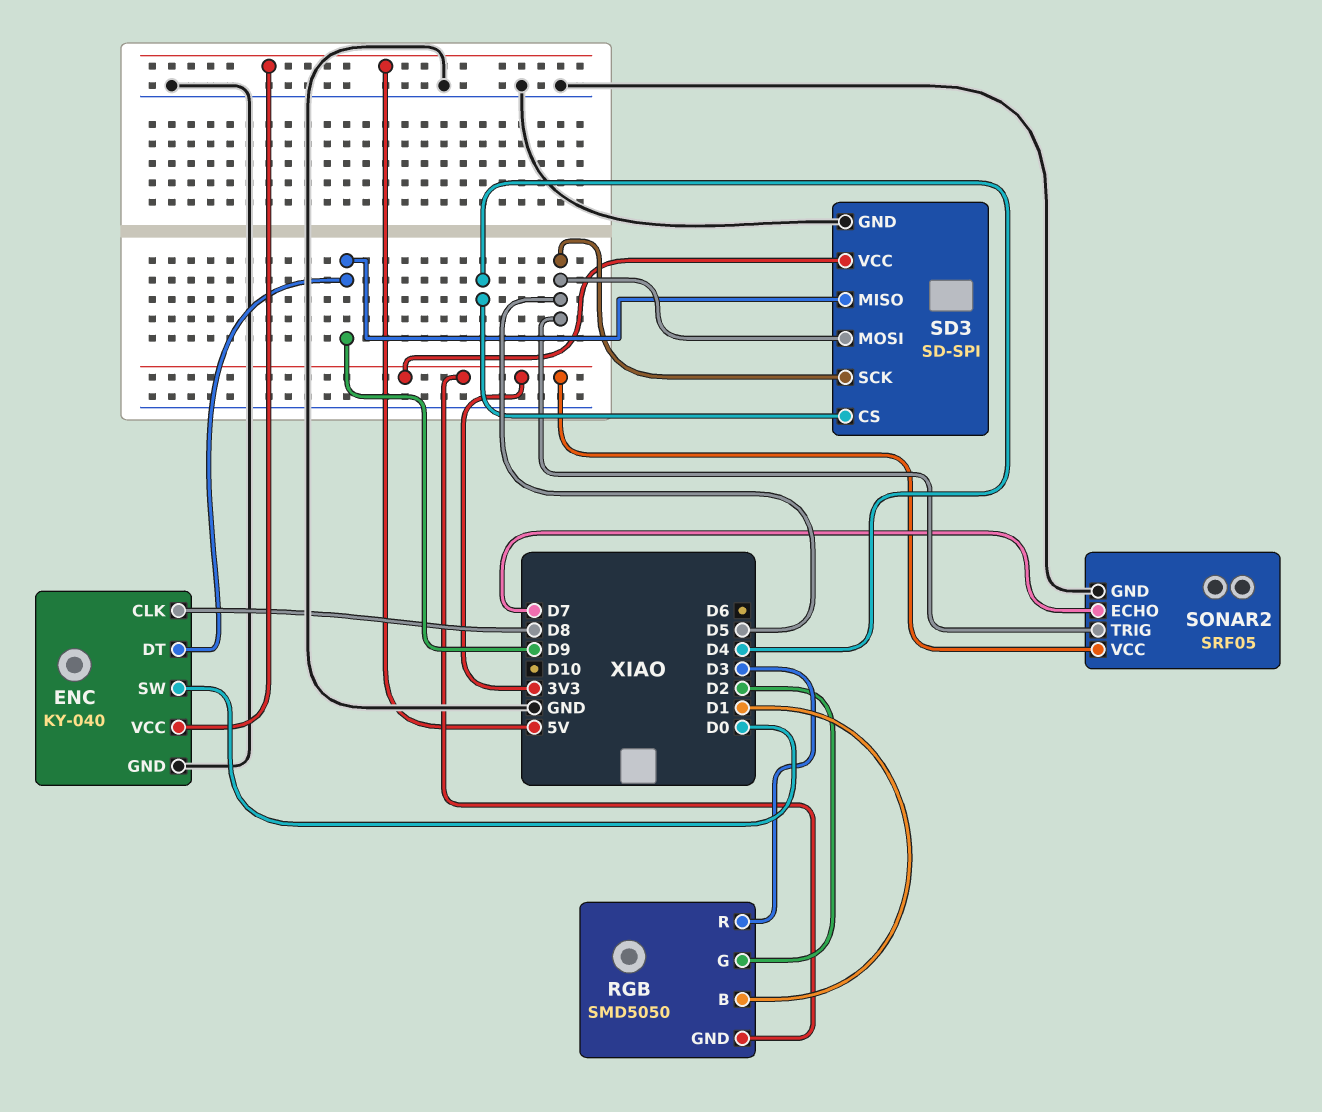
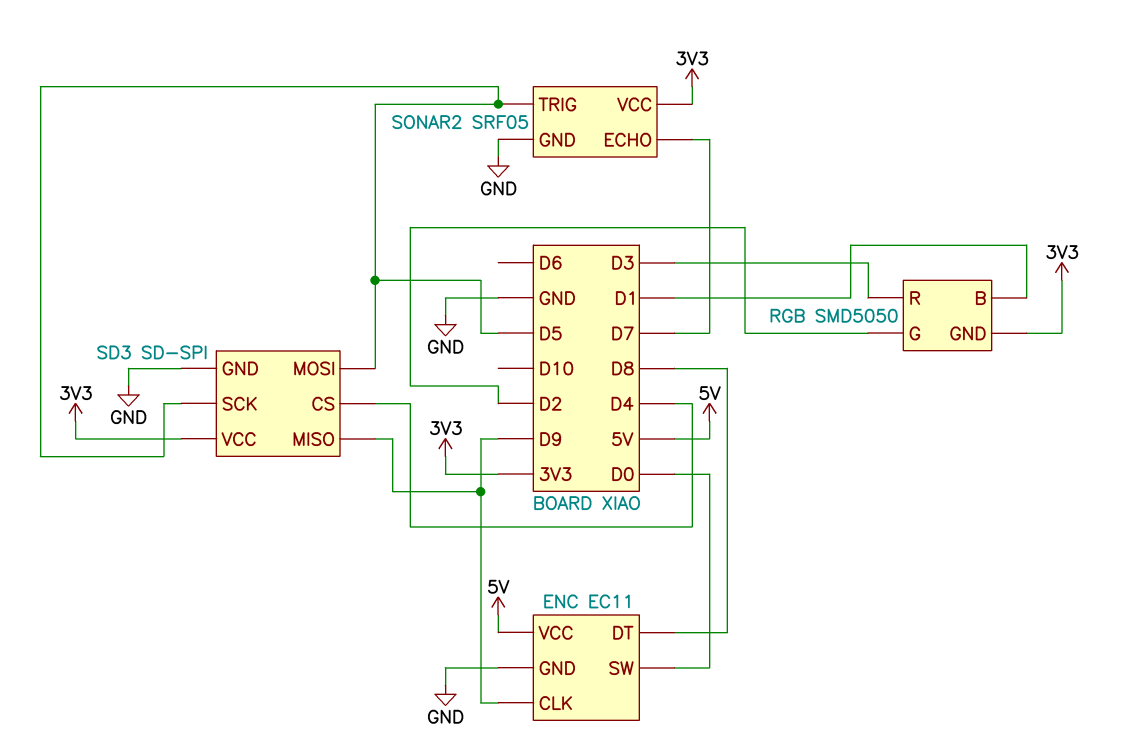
ENC: KY-040 -> EC11
ENC pin CLK: D8 -> D9
ENC pin DT: D9 -> D8

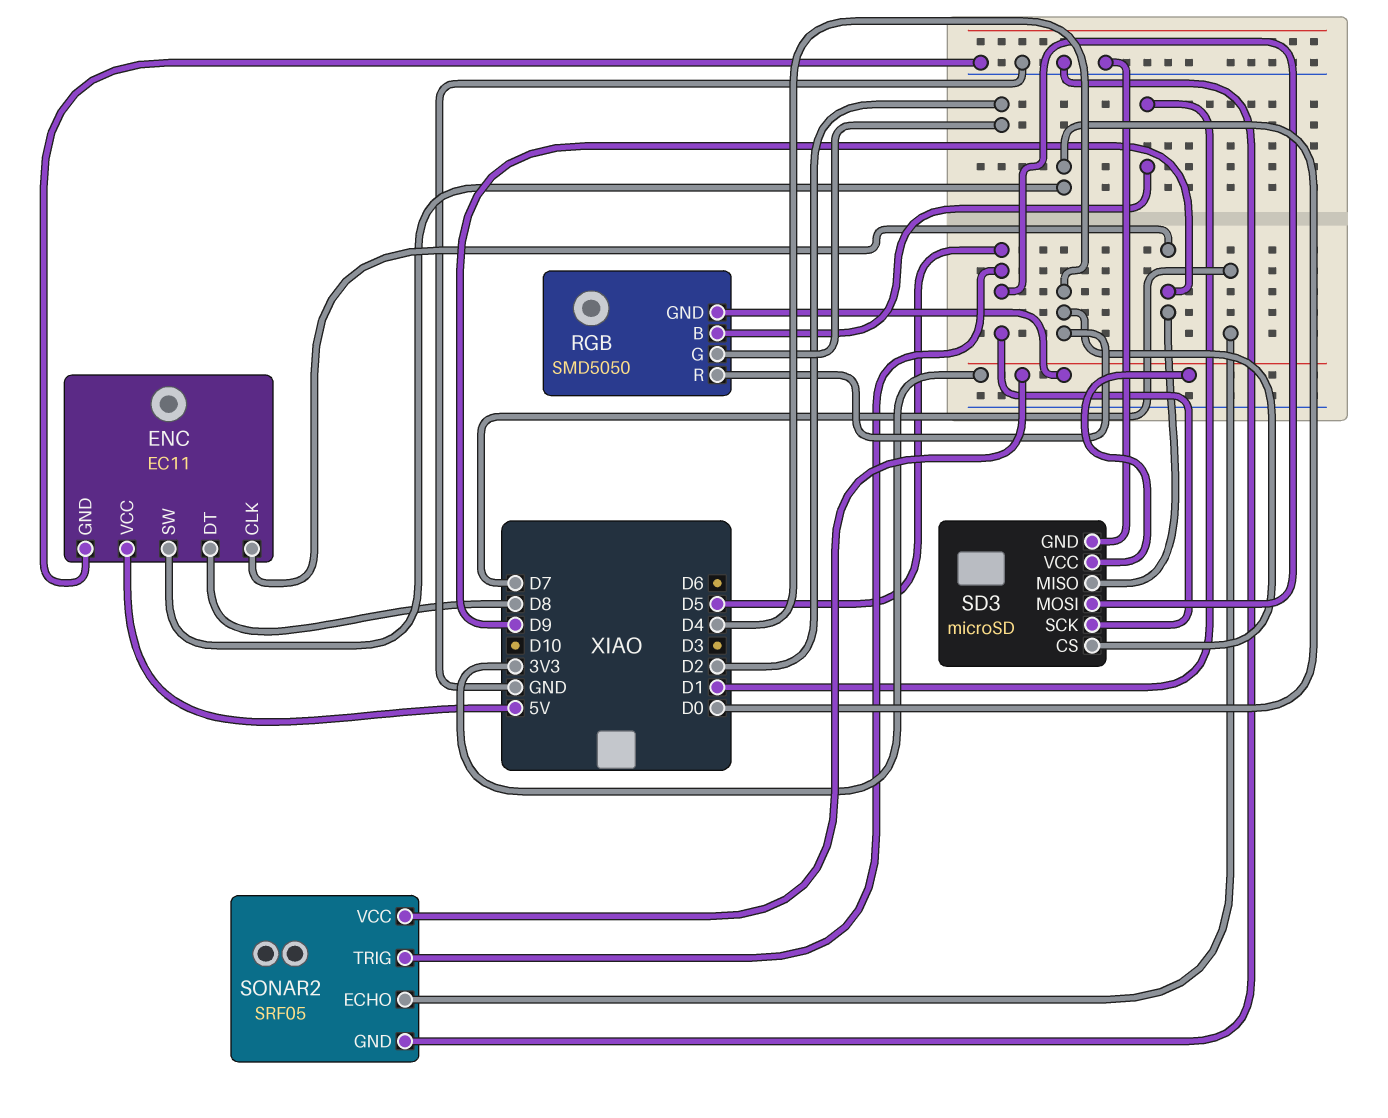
RGB pin R: D3 -> D4
SD3: SD-SPI -> microSD

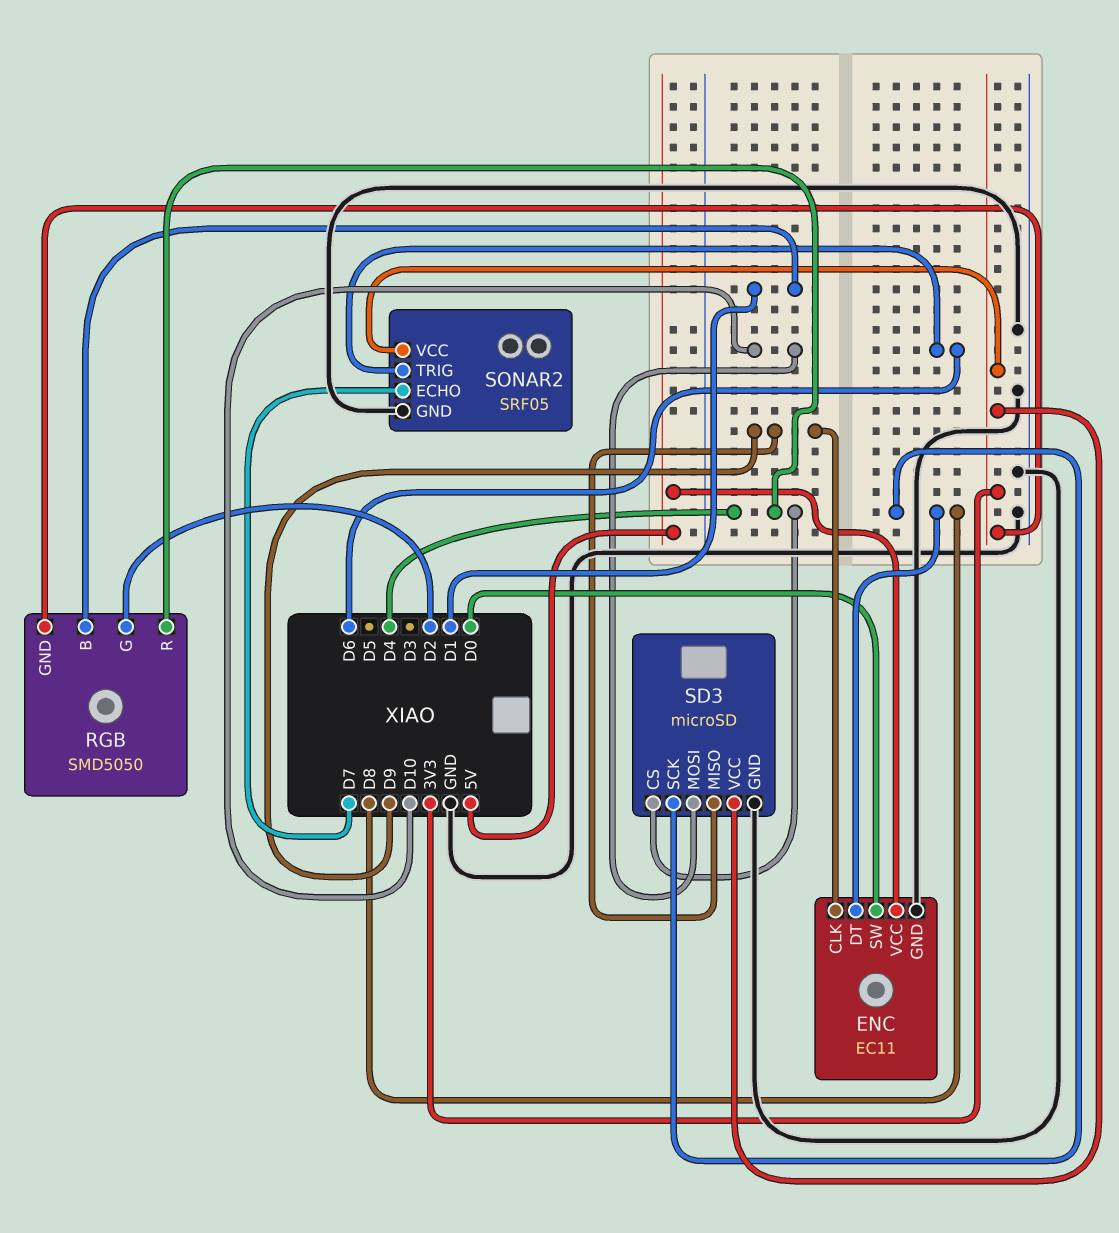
SD3 pin MOSI: D5 -> D10
SD3 pin SCK: D5 -> D8
SONAR2 pin TRIG: D5 -> D6

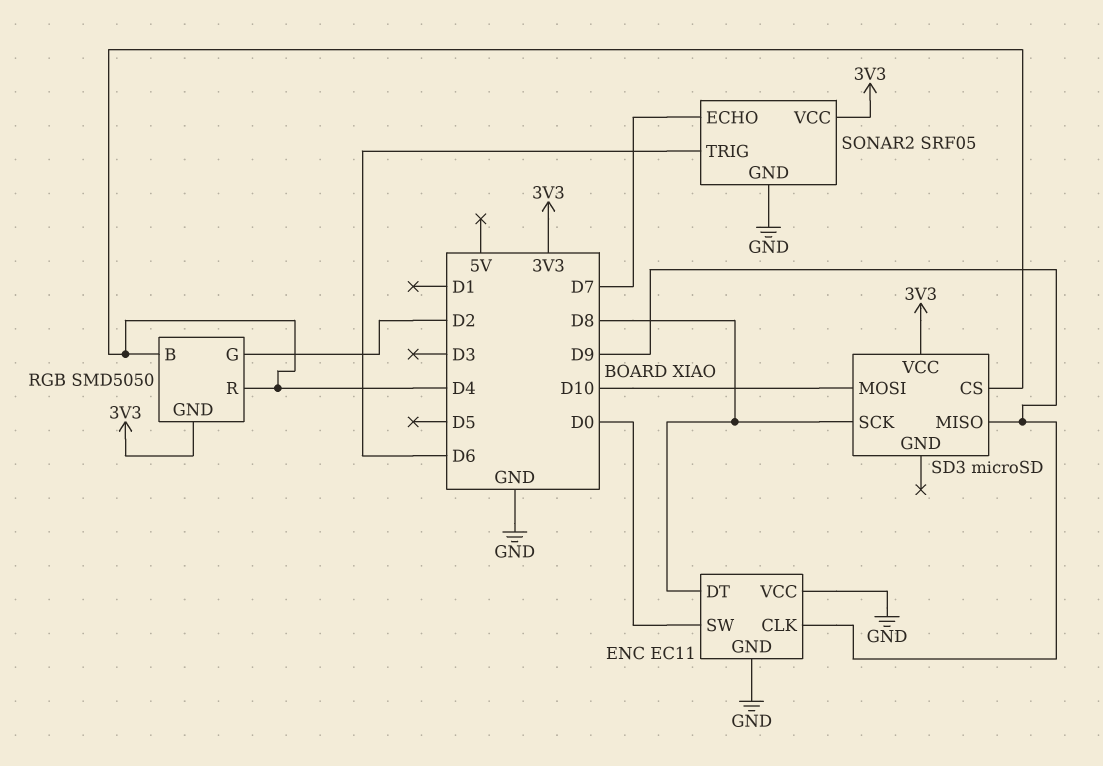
ENC pin VCC: 5V -> GND
RGB pin B: D1 -> D4
SD3 pin GND: GND -> none

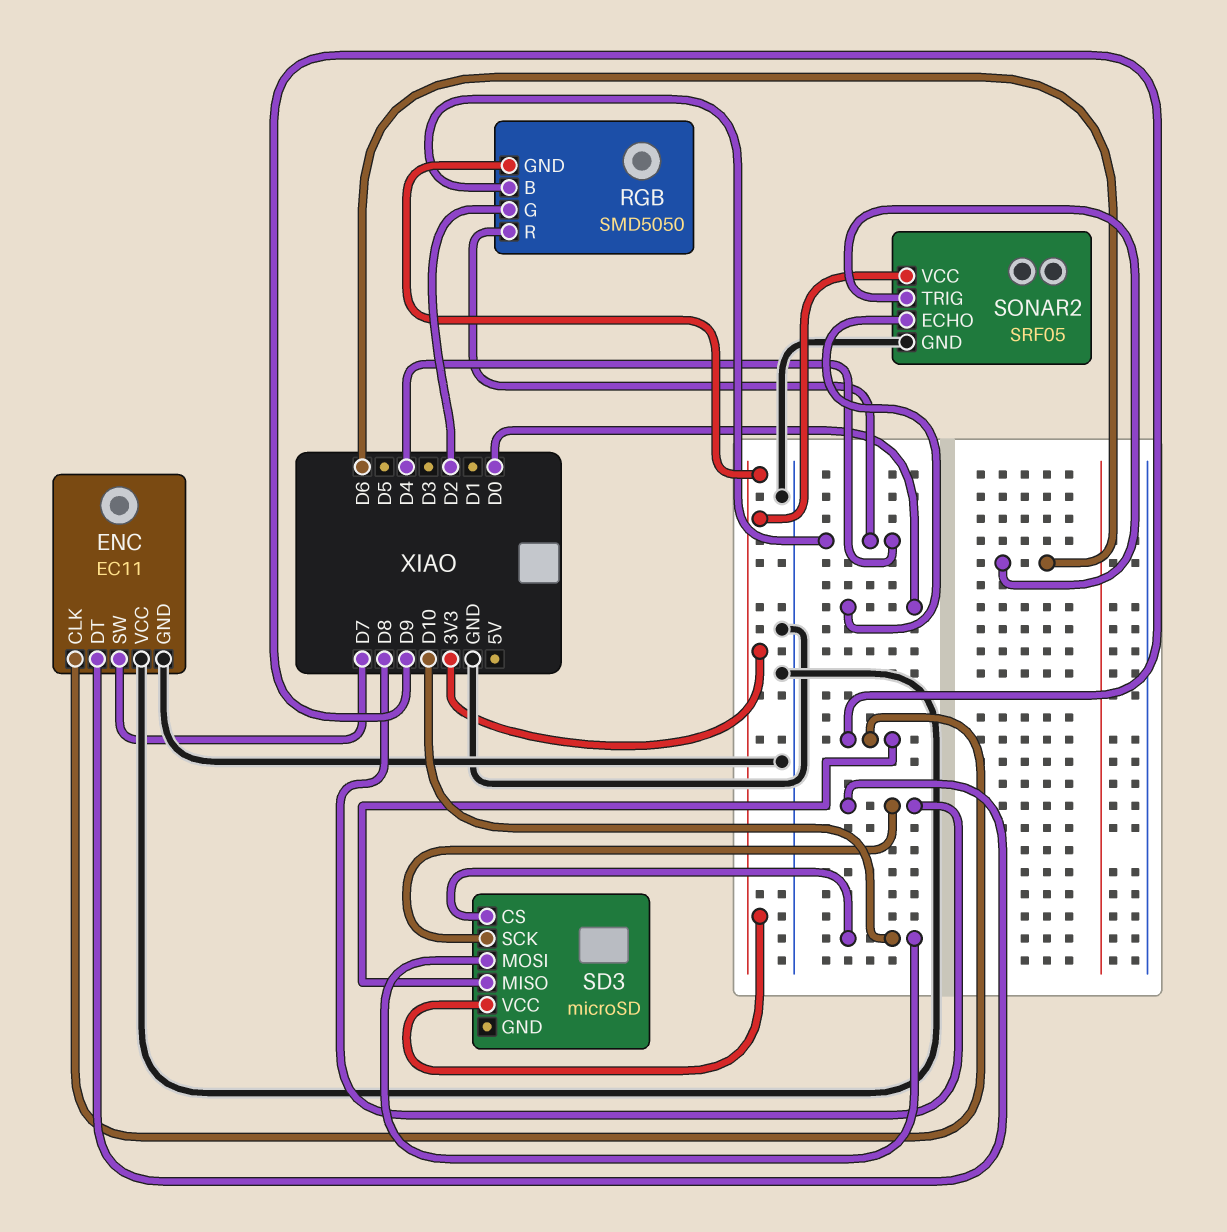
ENC pin SW: D0 -> D7
SD3 pin CS: D4 -> D10
SONAR2 pin ECHO: D7 -> D0

